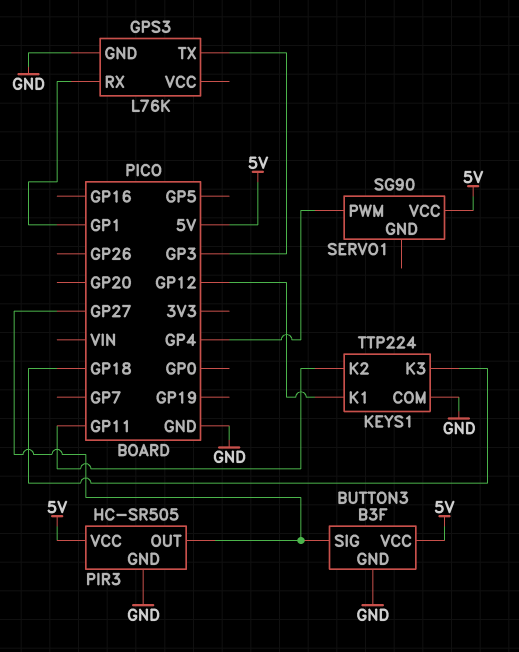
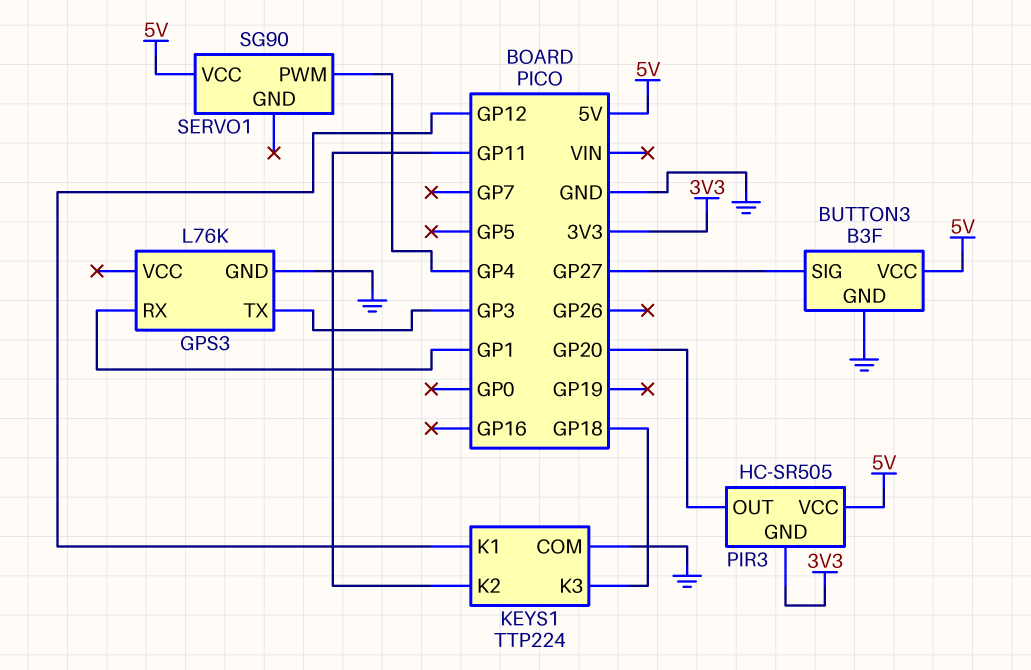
PIR3 pin GND: GND -> 3V3
PIR3 pin OUT: GP27 -> GP20

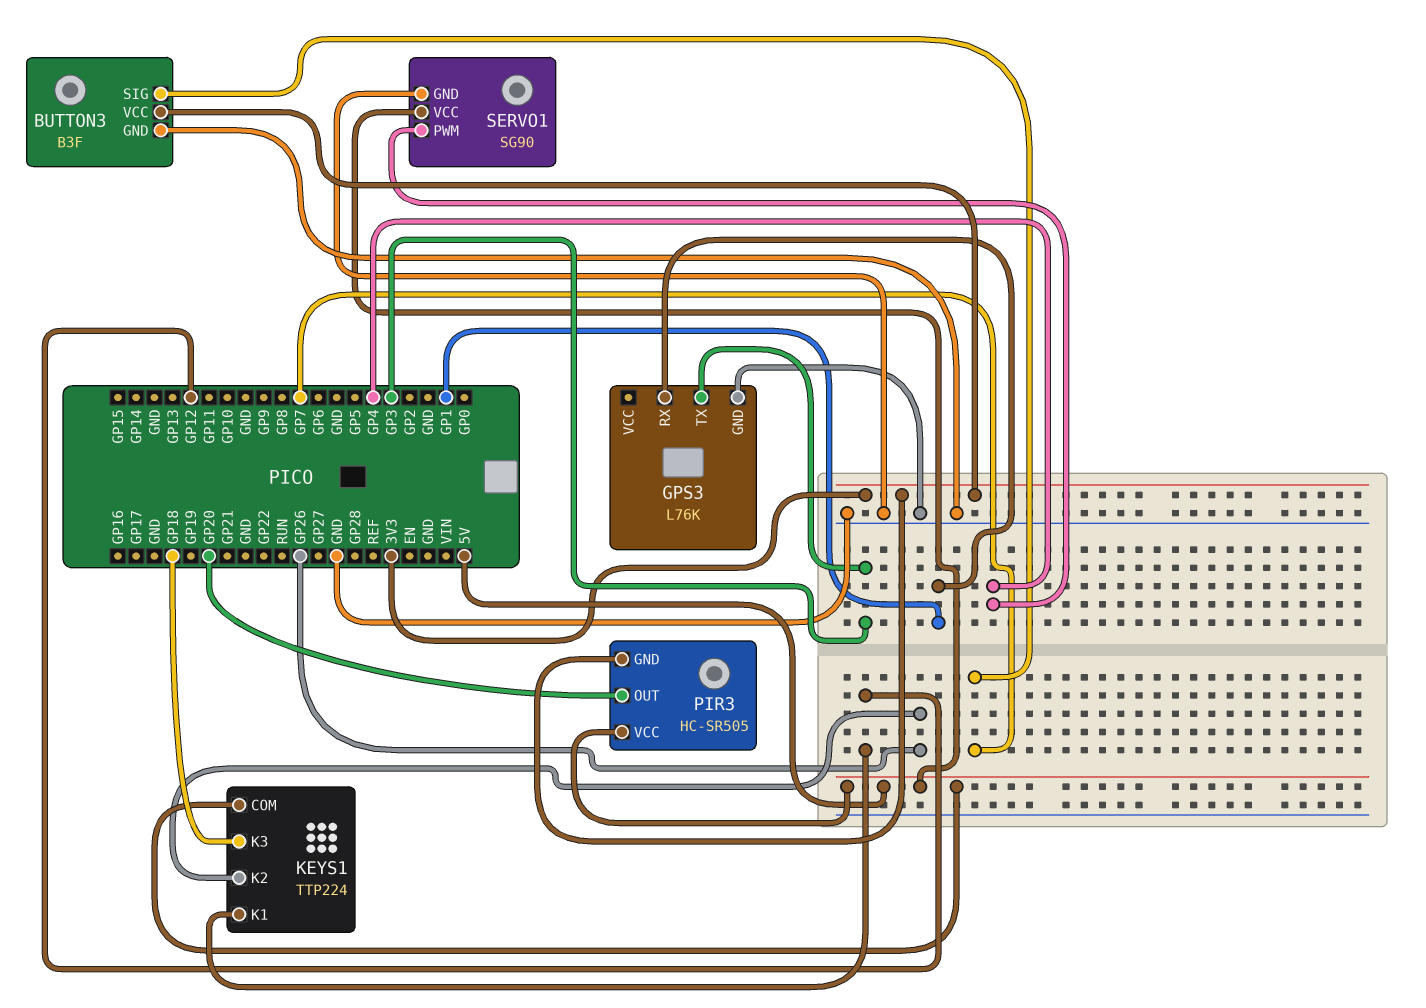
BUTTON3 pin SIG: GP27 -> GP7
BUTTON3 pin VCC: 5V -> 3V3
KEYS1 pin COM: GND -> 5V
KEYS1 pin K2: GP11 -> GP26
SERVO1 pin GND: none -> GND

